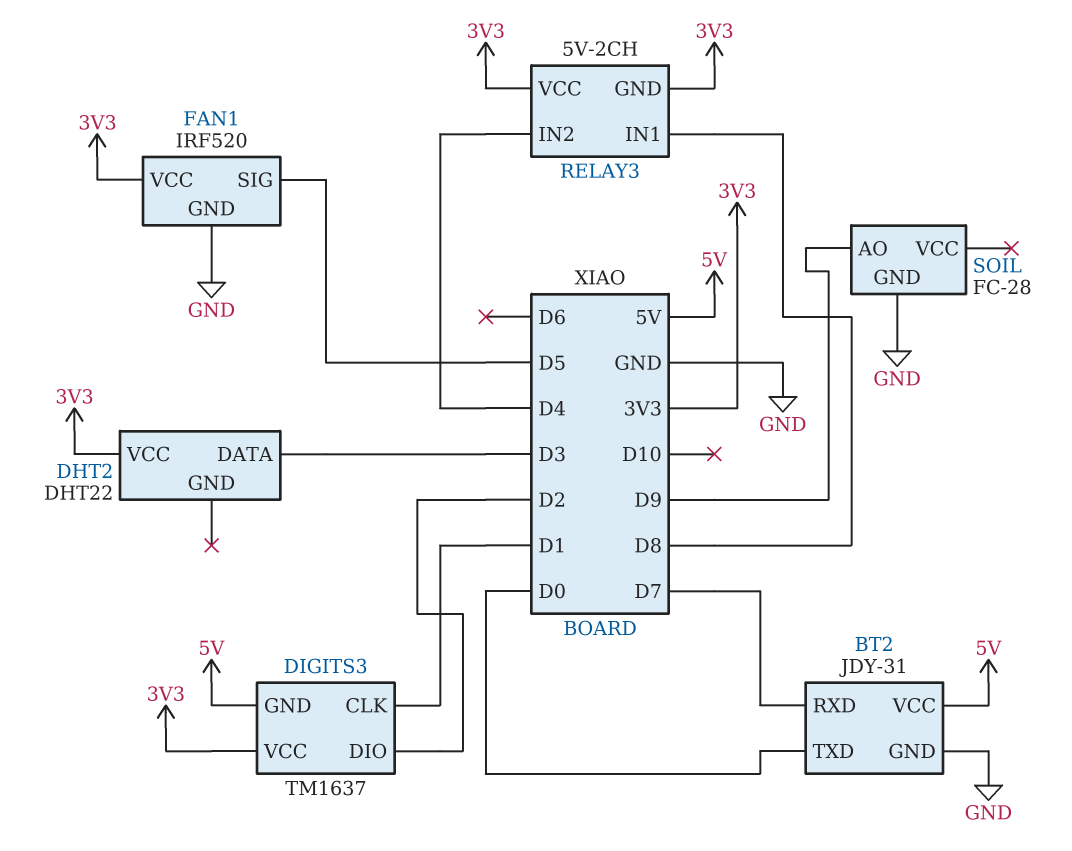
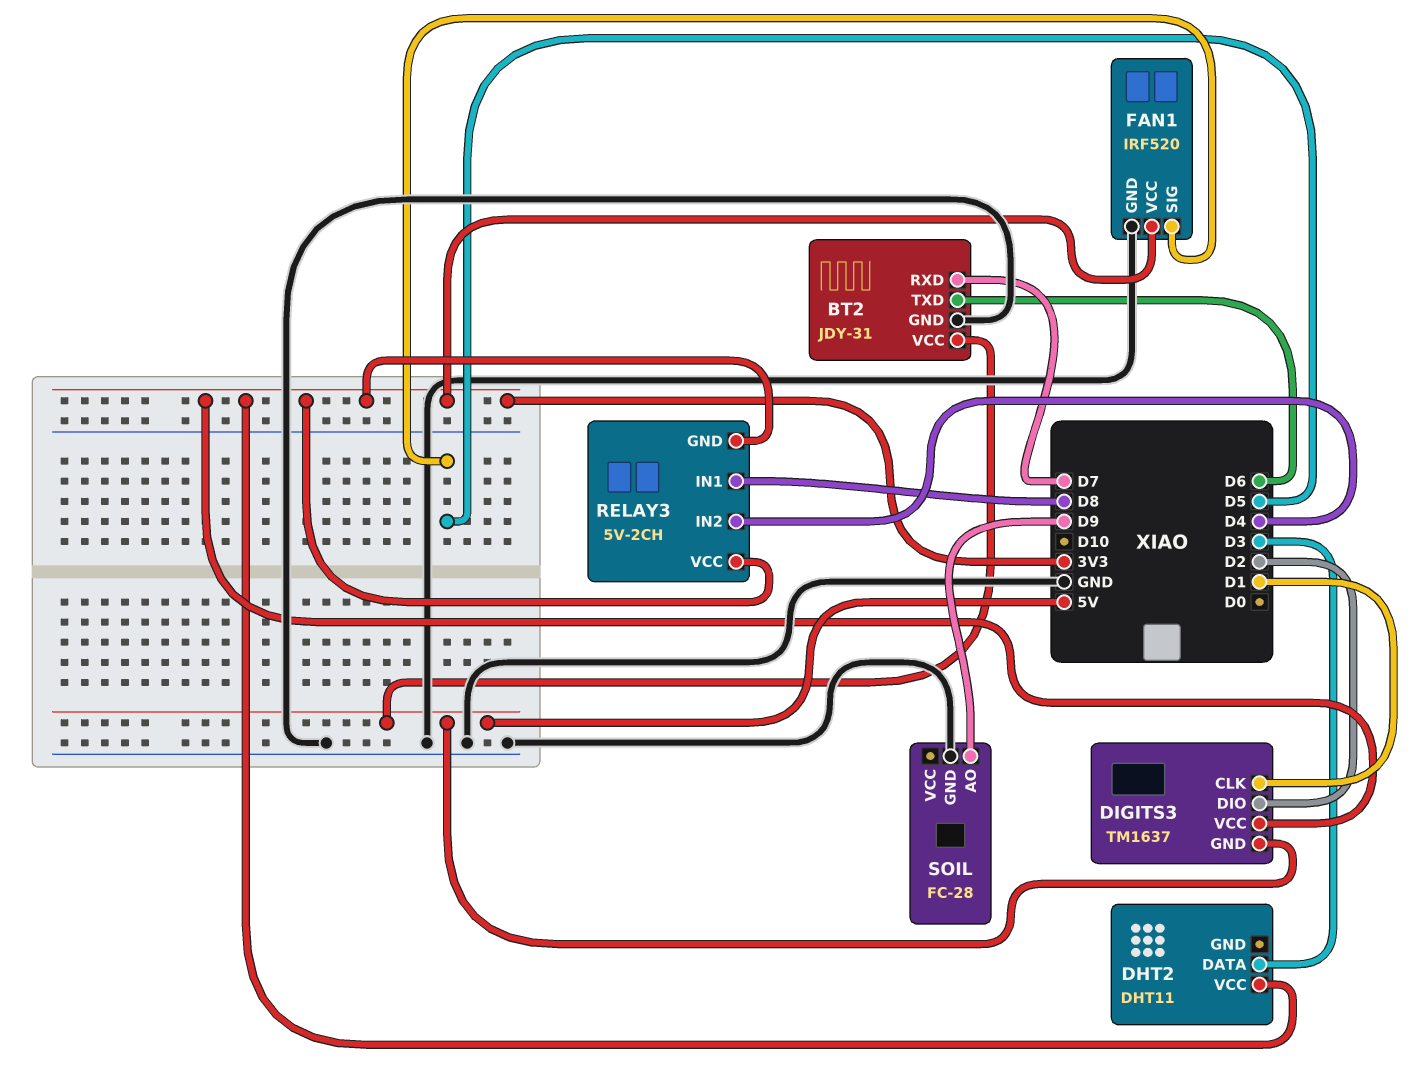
BT2 pin TXD: D0 -> D6
DHT2: DHT22 -> DHT11

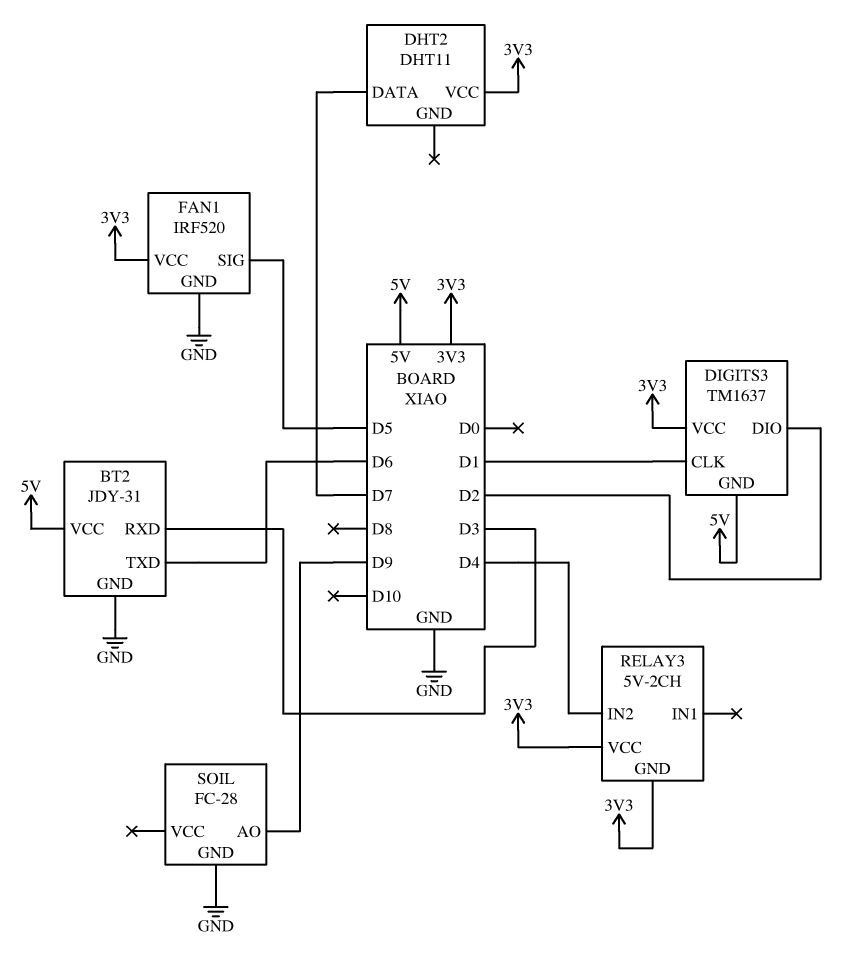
BT2 pin RXD: D7 -> D3
DHT2 pin DATA: D3 -> D7
RELAY3 pin IN1: D8 -> none

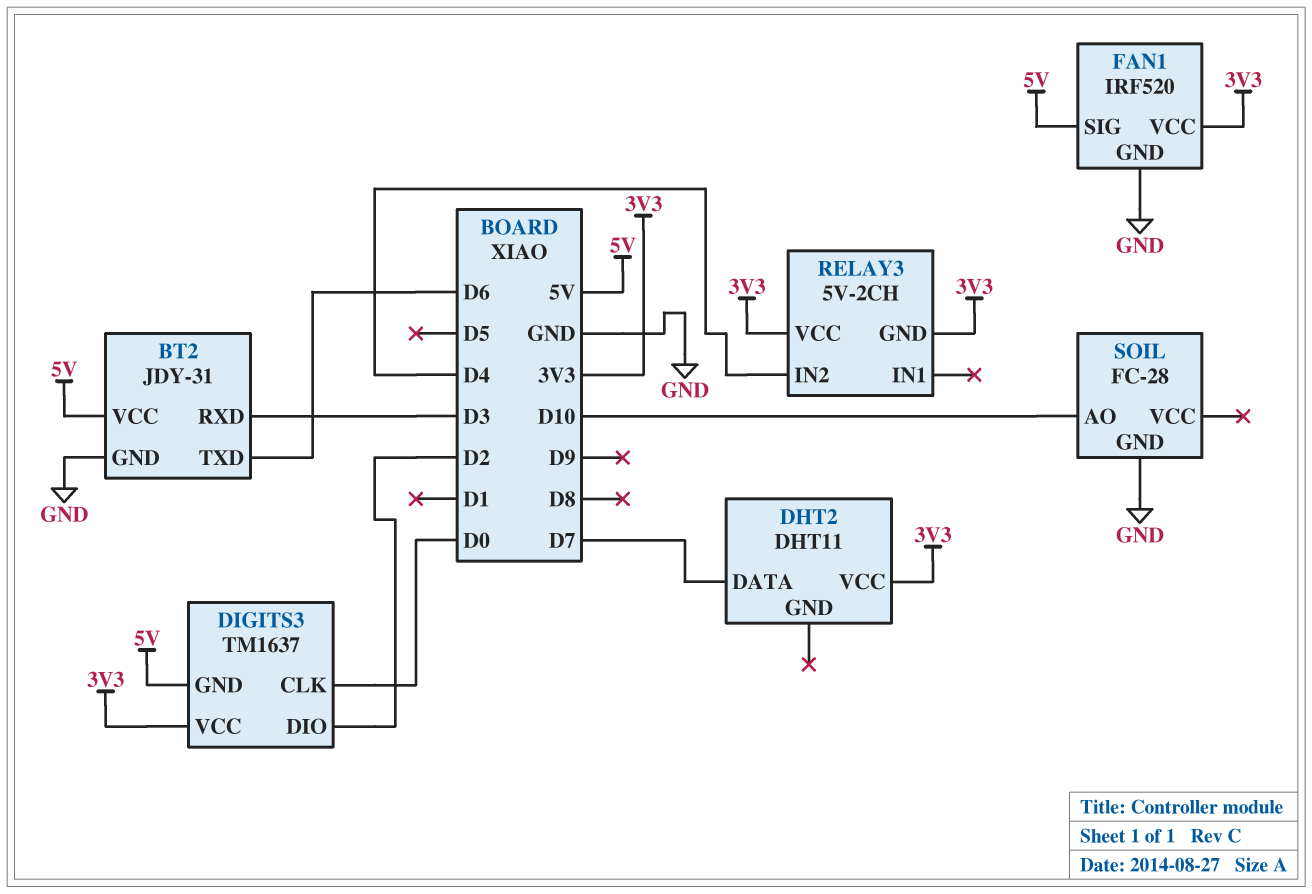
DIGITS3 pin CLK: D1 -> D0
FAN1 pin SIG: D5 -> 5V
SOIL pin AO: D9 -> D10

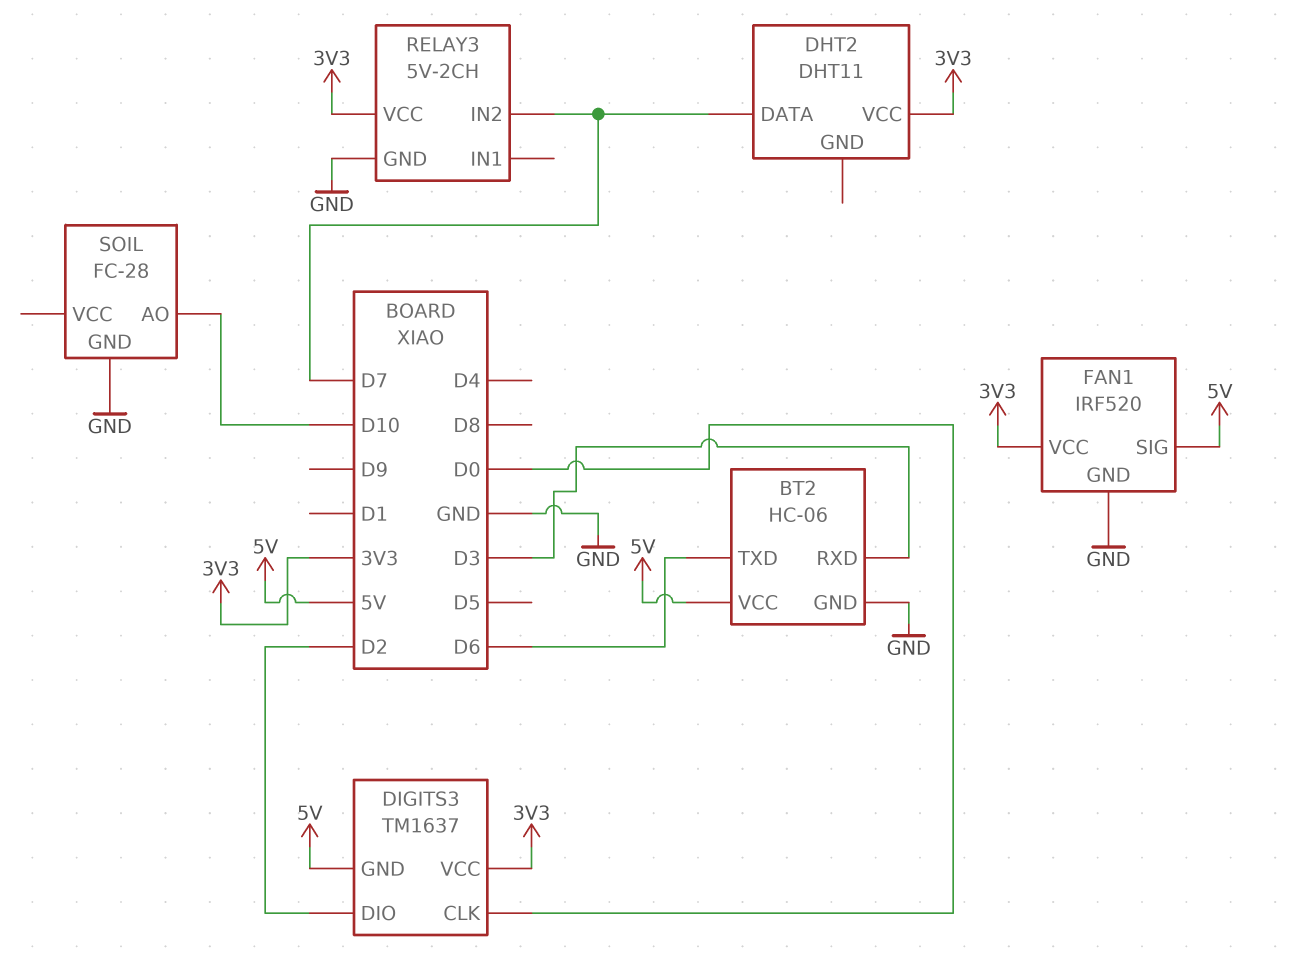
BT2: JDY-31 -> HC-06
RELAY3 pin GND: 3V3 -> GND
RELAY3 pin IN2: D4 -> D7

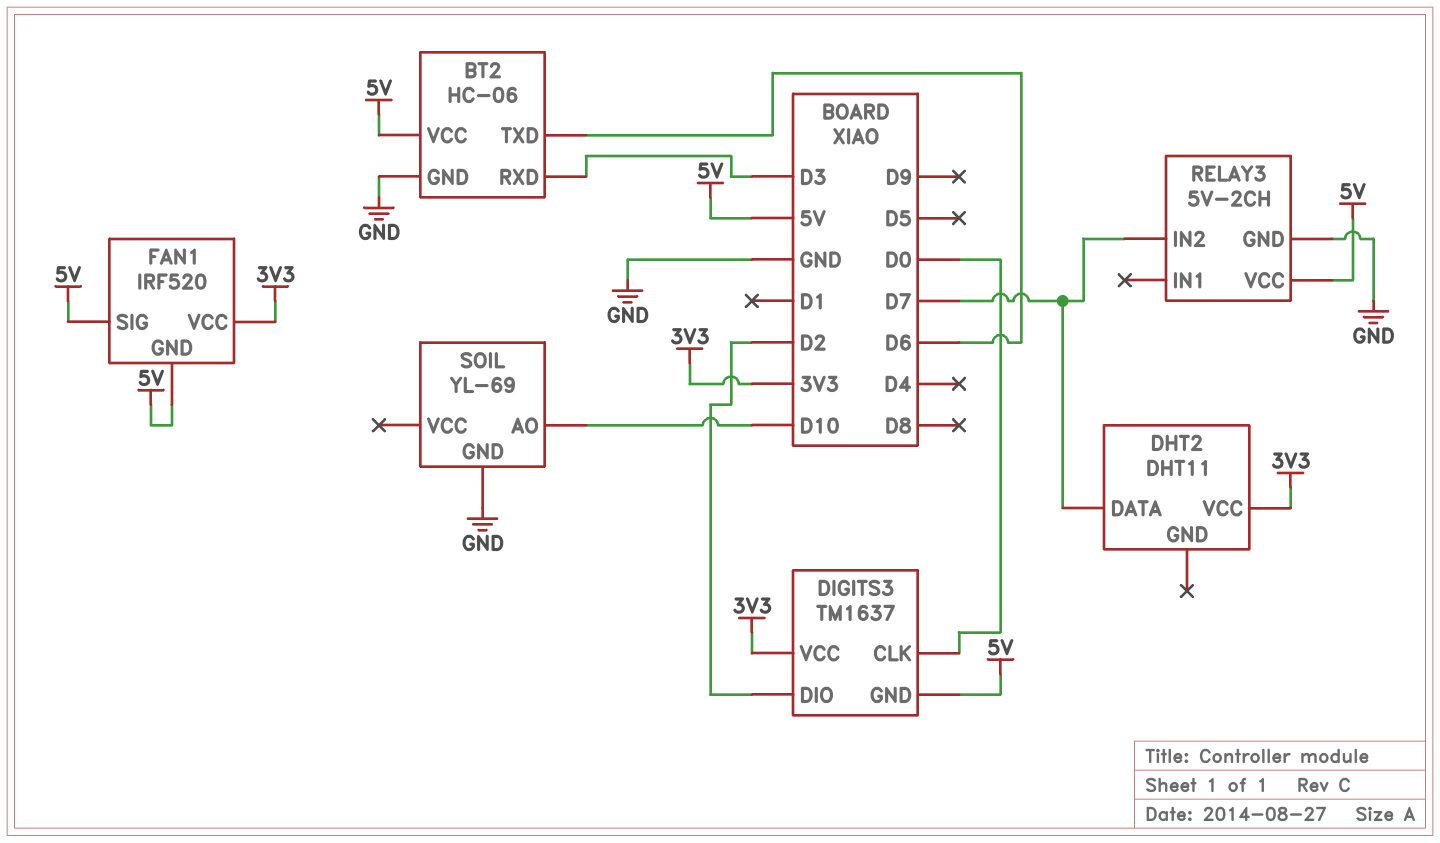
FAN1 pin GND: GND -> 5V
RELAY3 pin VCC: 3V3 -> 5V
SOIL: FC-28 -> YL-69

